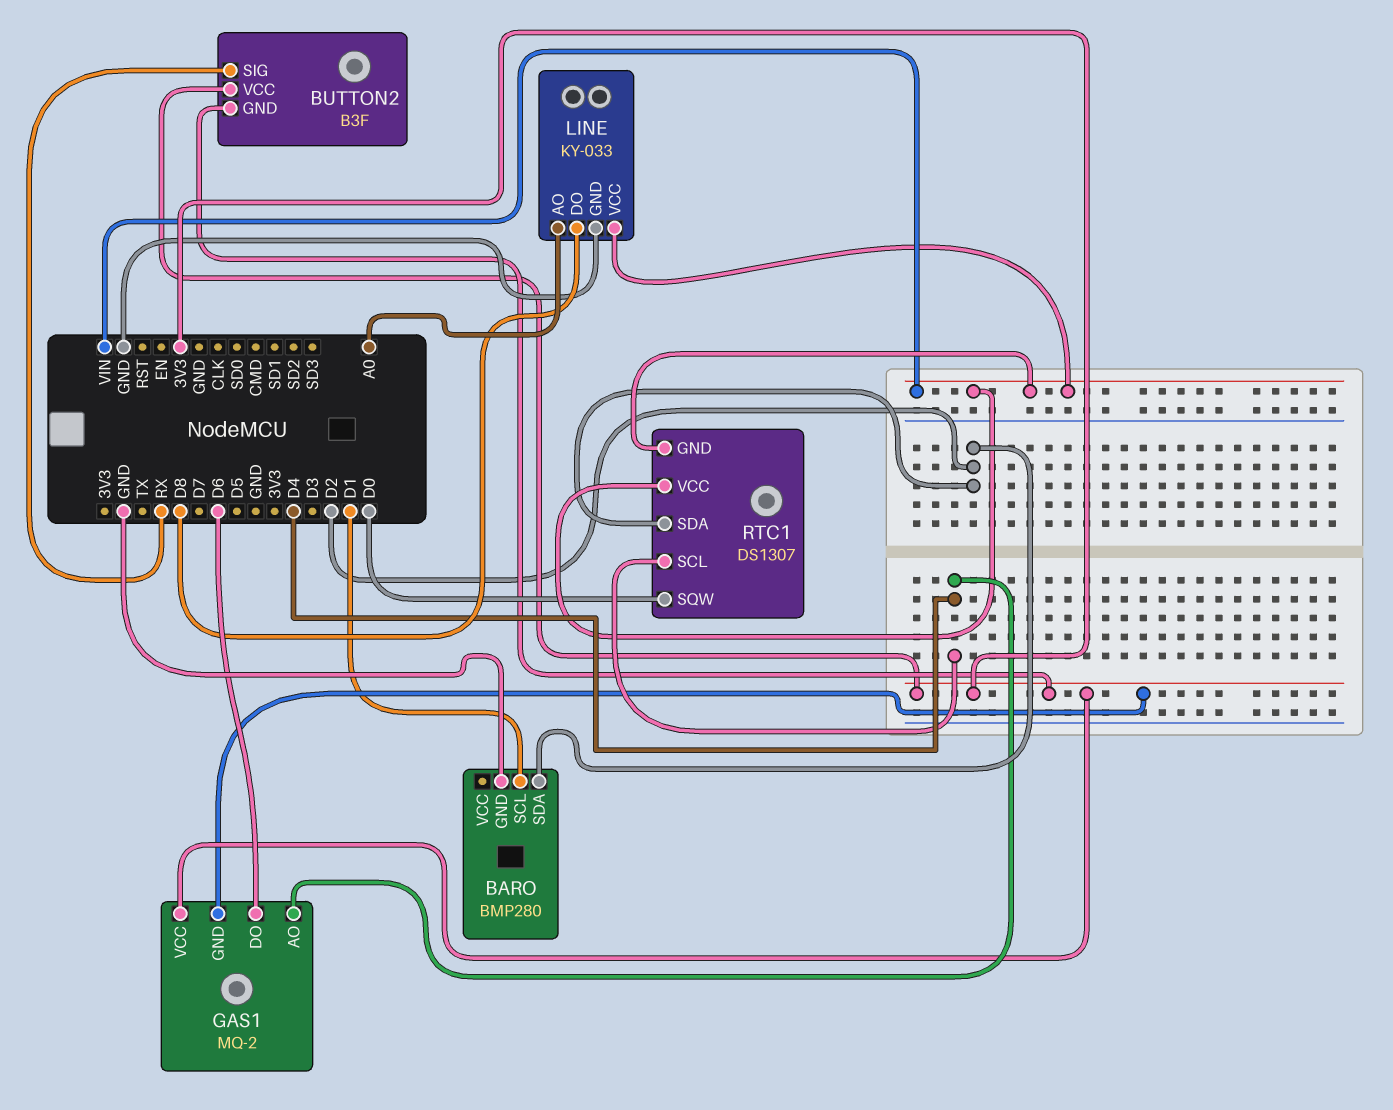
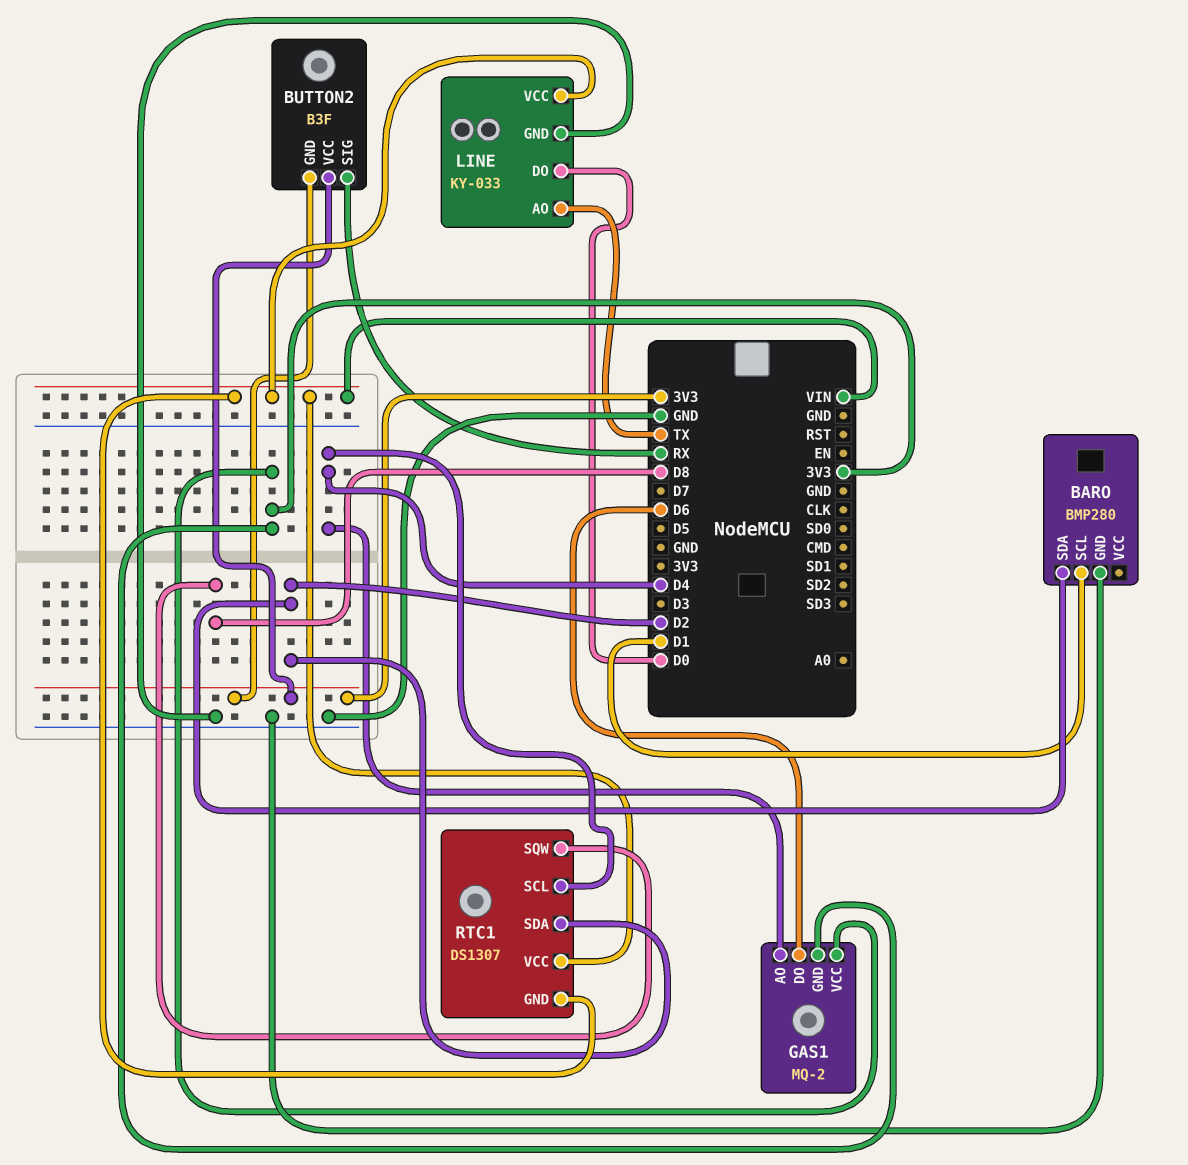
LINE pin AO: A0 -> TX
LINE pin DO: D8 -> D0
RTC1 pin SQW: D0 -> D8

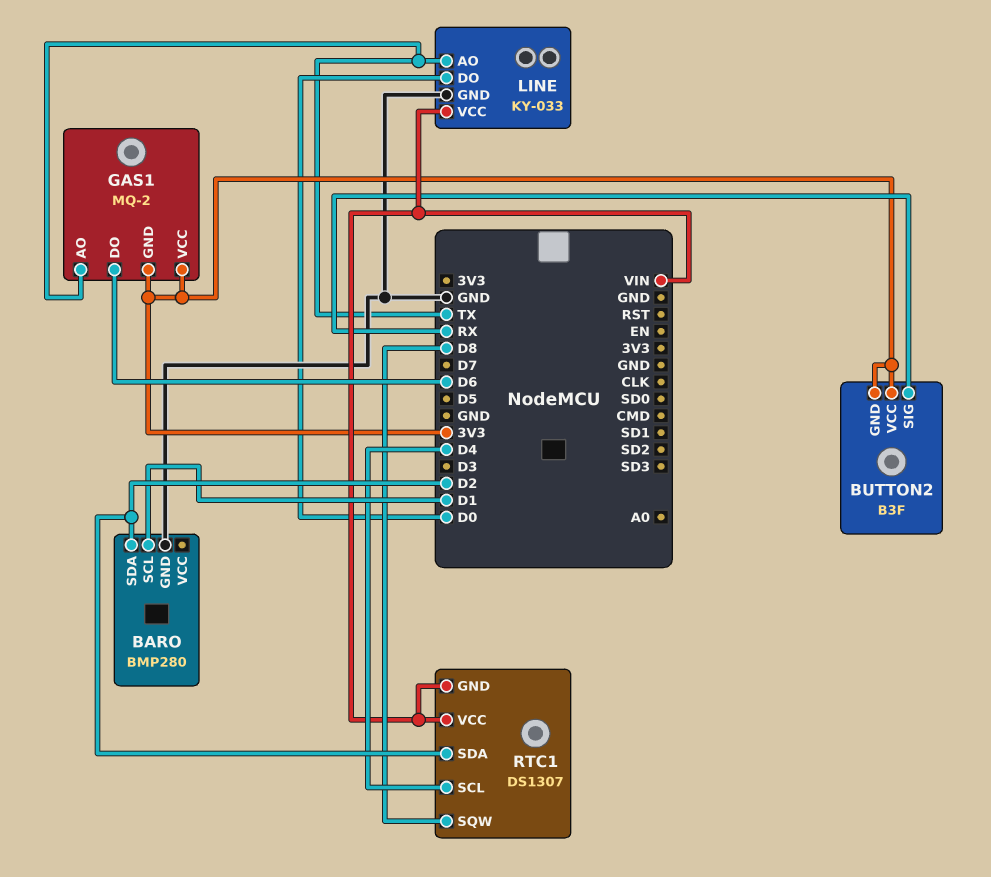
GAS1 pin AO: D4 -> TX

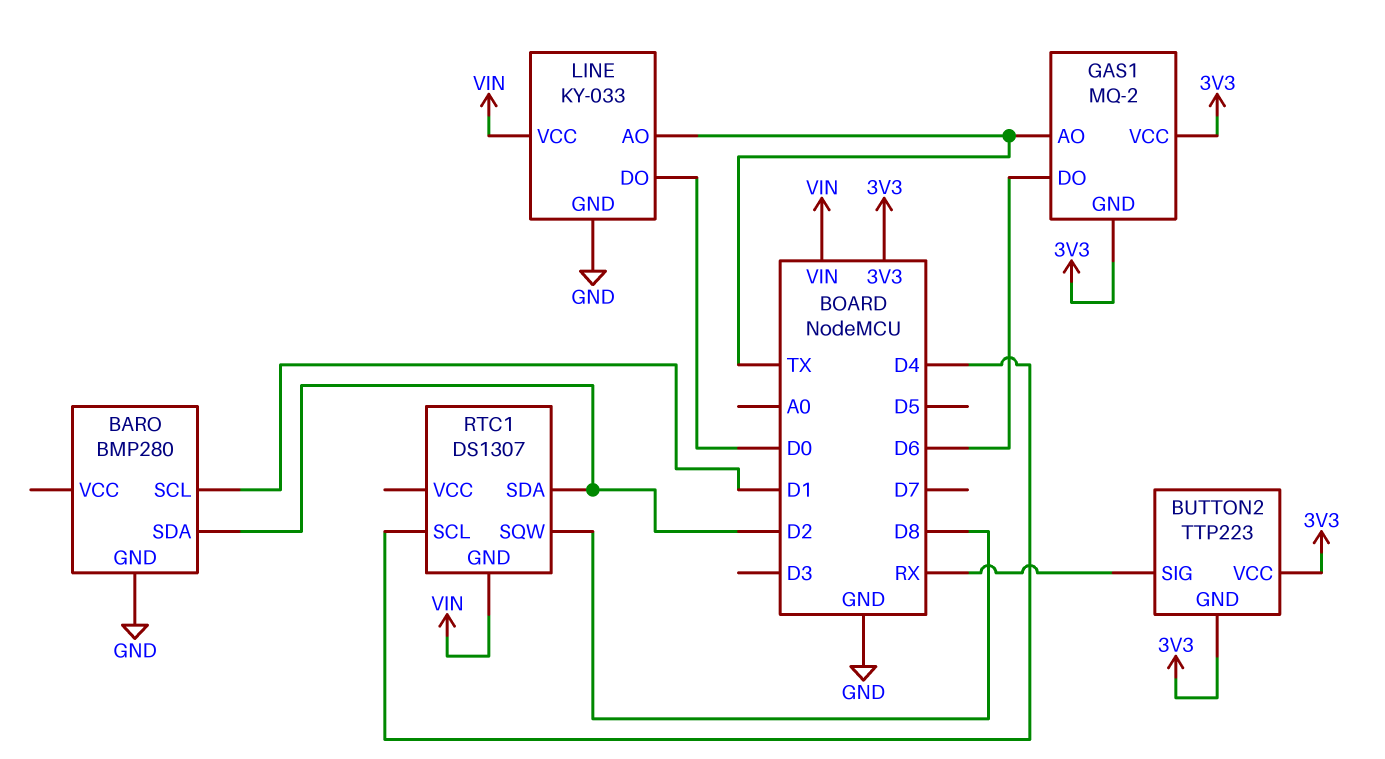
BUTTON2: B3F -> TTP223
RTC1 pin VCC: VIN -> none

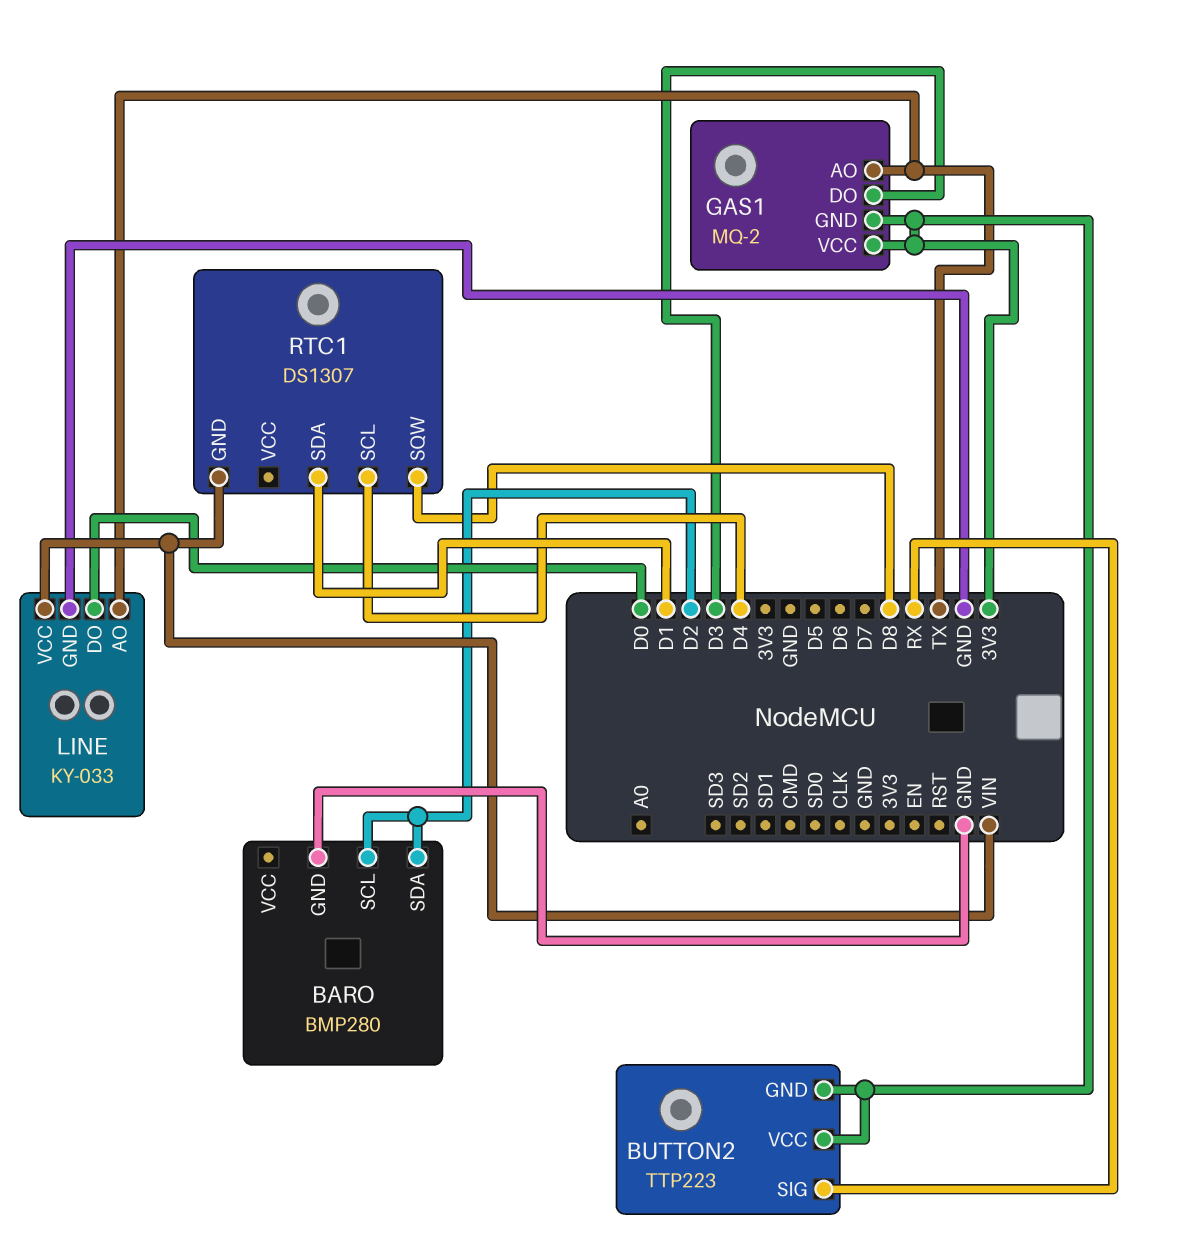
BARO pin SCL: D1 -> D2
GAS1 pin DO: D6 -> D3
RTC1 pin SDA: D2 -> D1

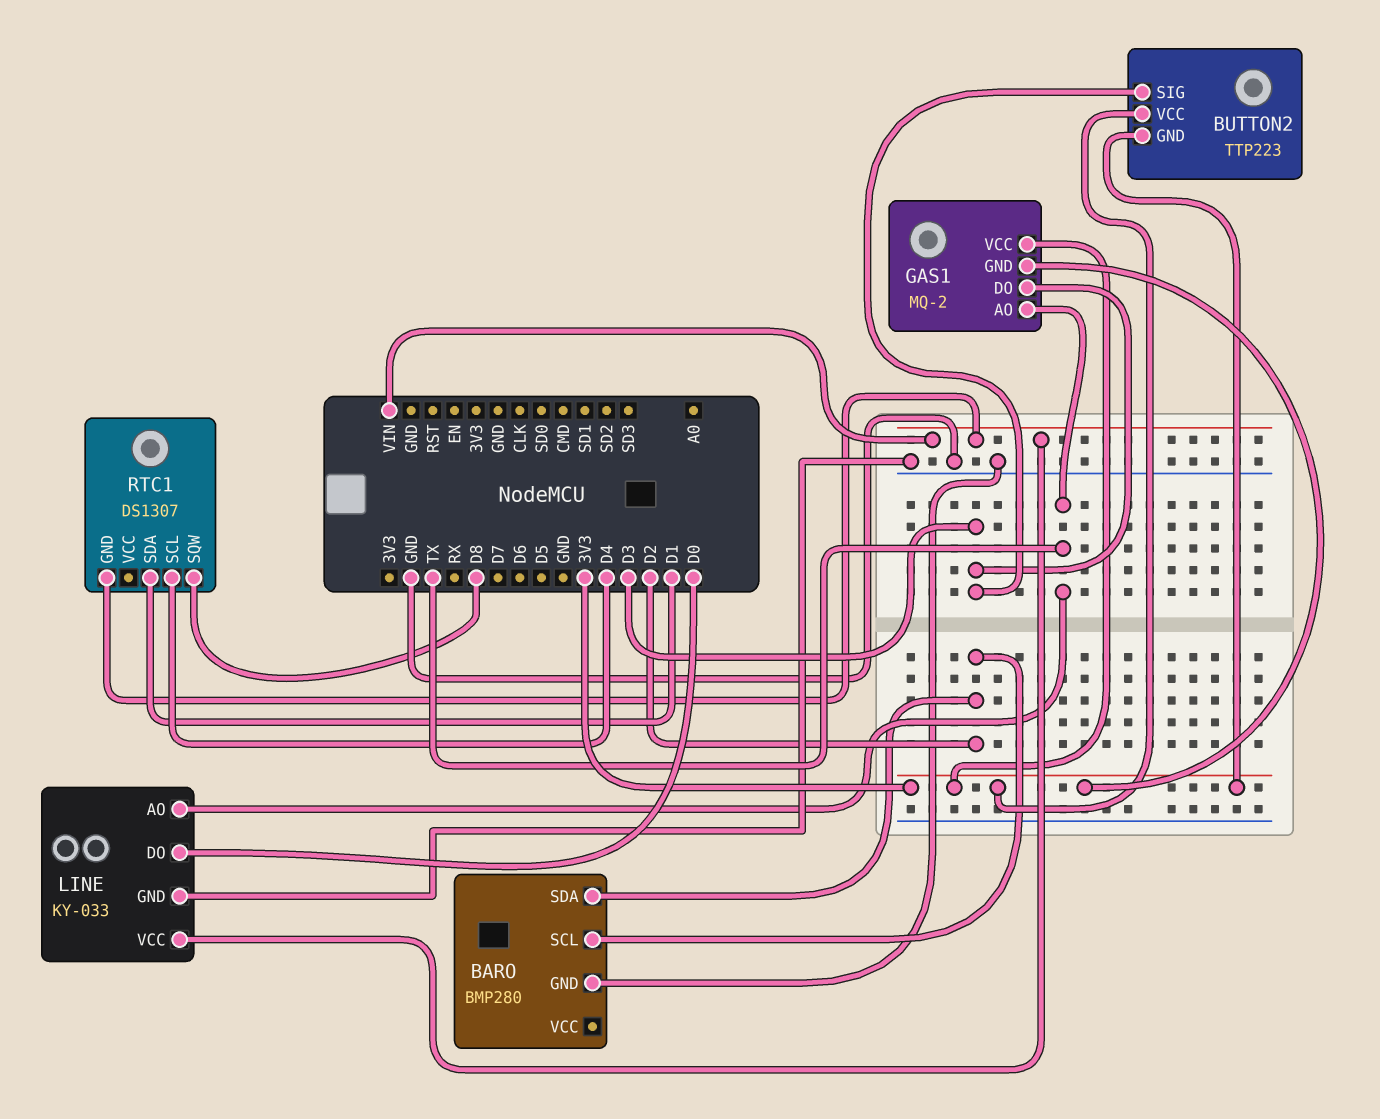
BUTTON2 pin SIG: RX -> D3

